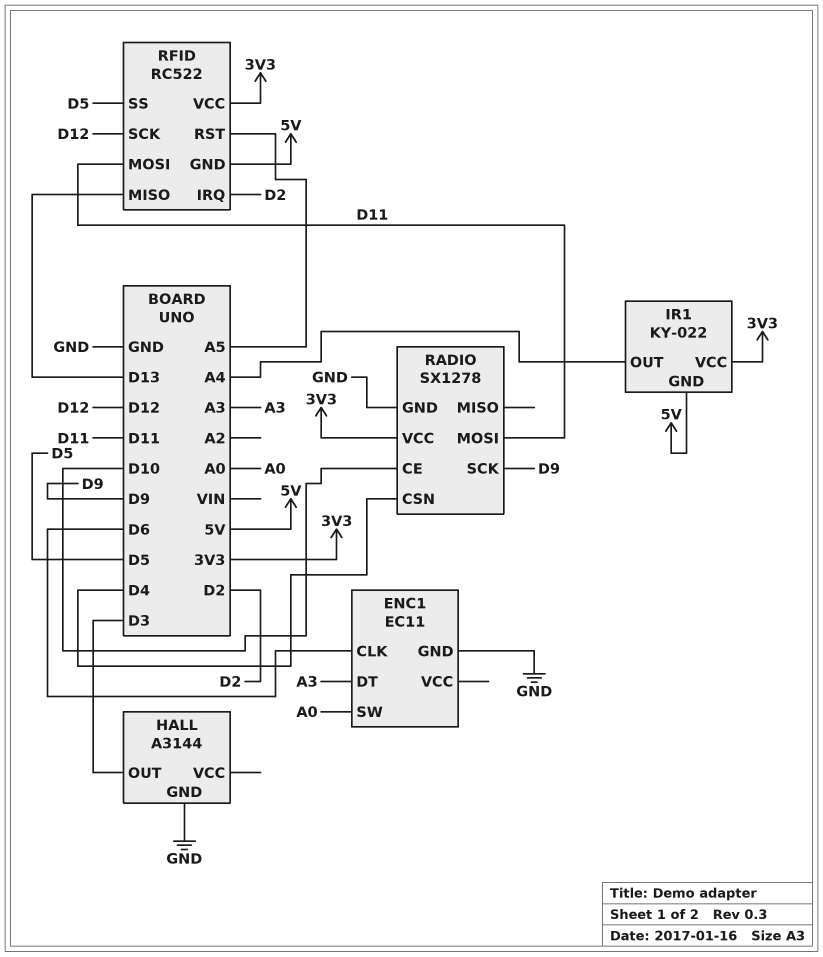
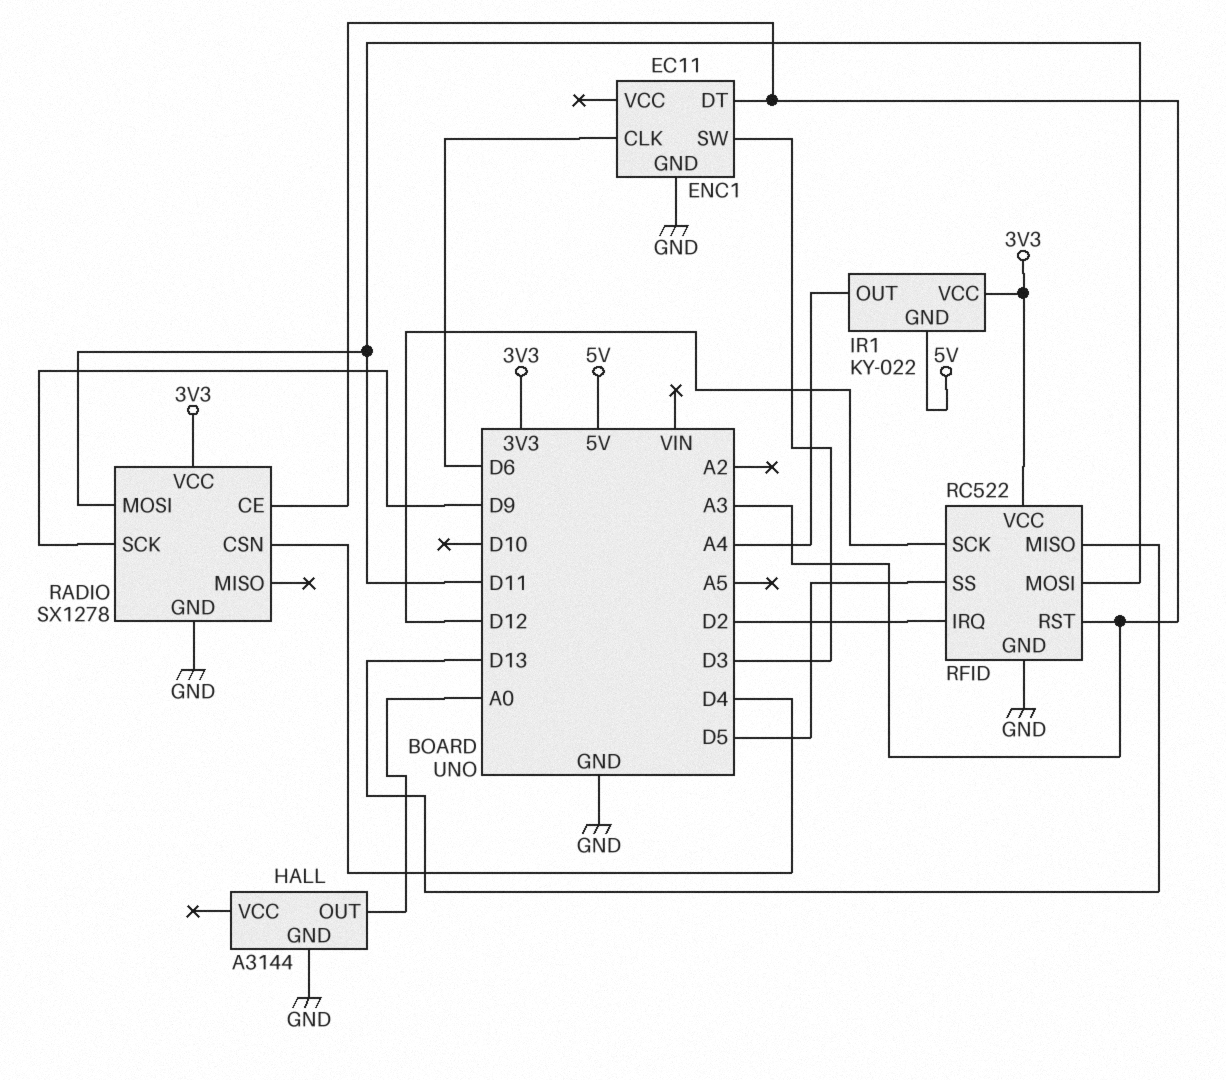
ENC1 pin SW: A0 -> D3
HALL pin OUT: D3 -> A0
RADIO pin CE: D10 -> A3
RFID pin GND: 5V -> GND
RFID pin RST: A5 -> A3

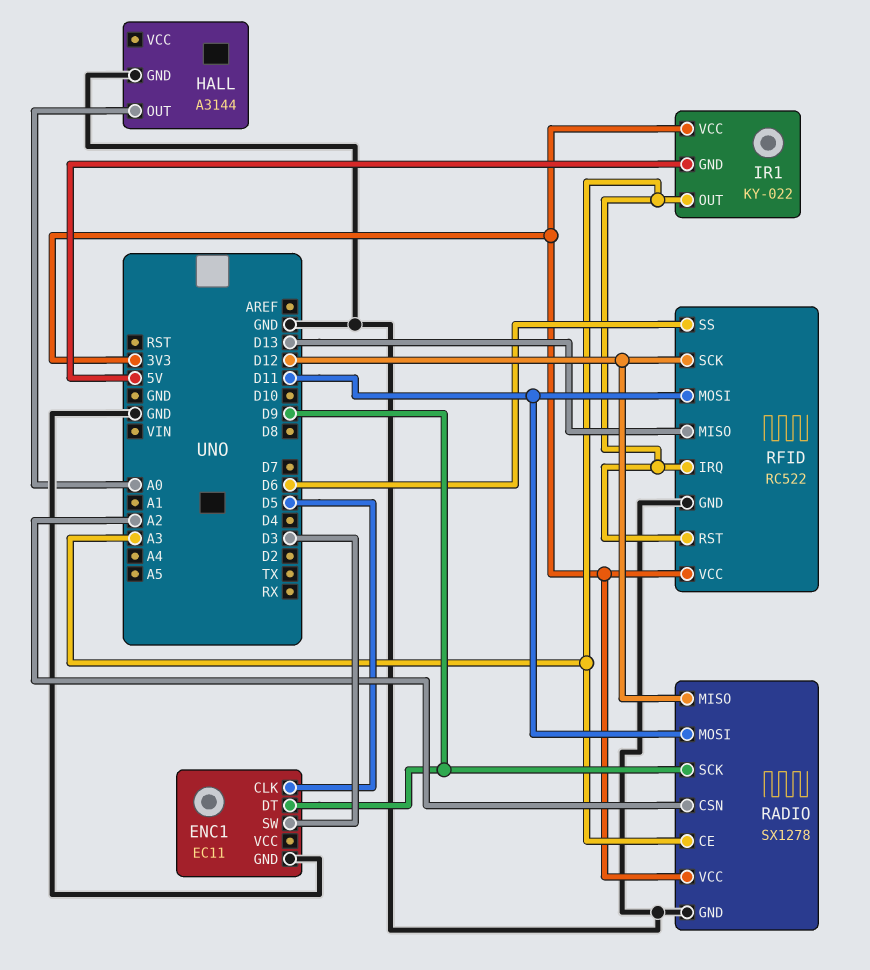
ENC1 pin CLK: D6 -> D5
ENC1 pin DT: A3 -> D9
IR1 pin OUT: A4 -> A3
RADIO pin CSN: D4 -> A2
RADIO pin MISO: none -> D12
RFID pin IRQ: D2 -> A3
RFID pin SS: D5 -> D6

